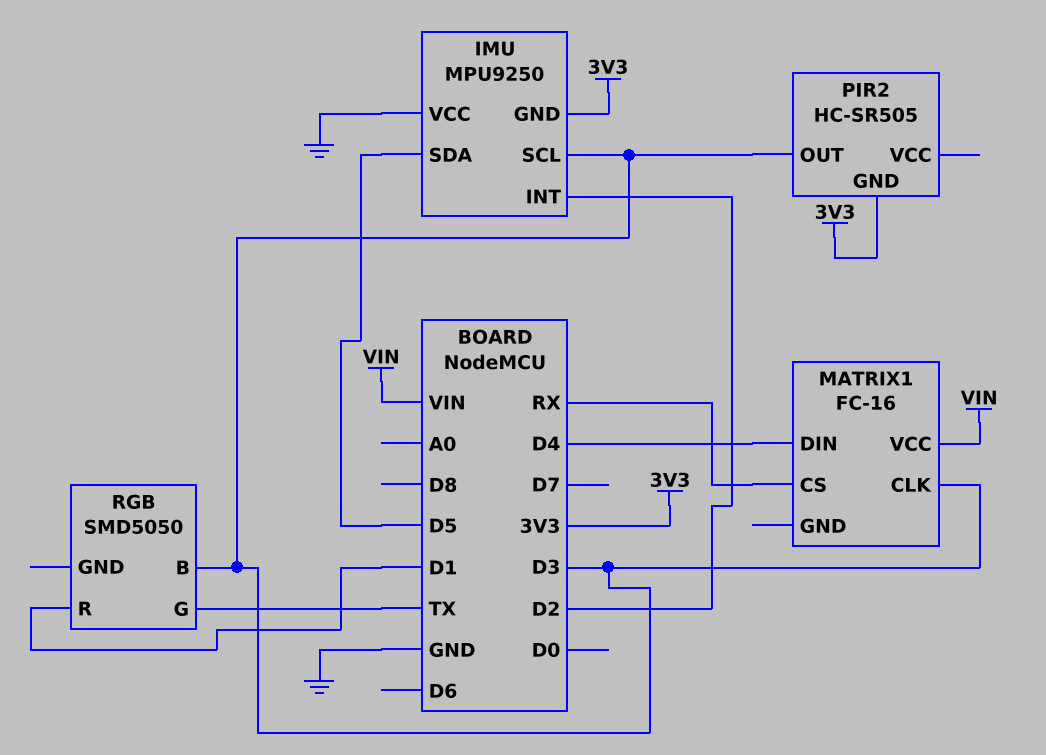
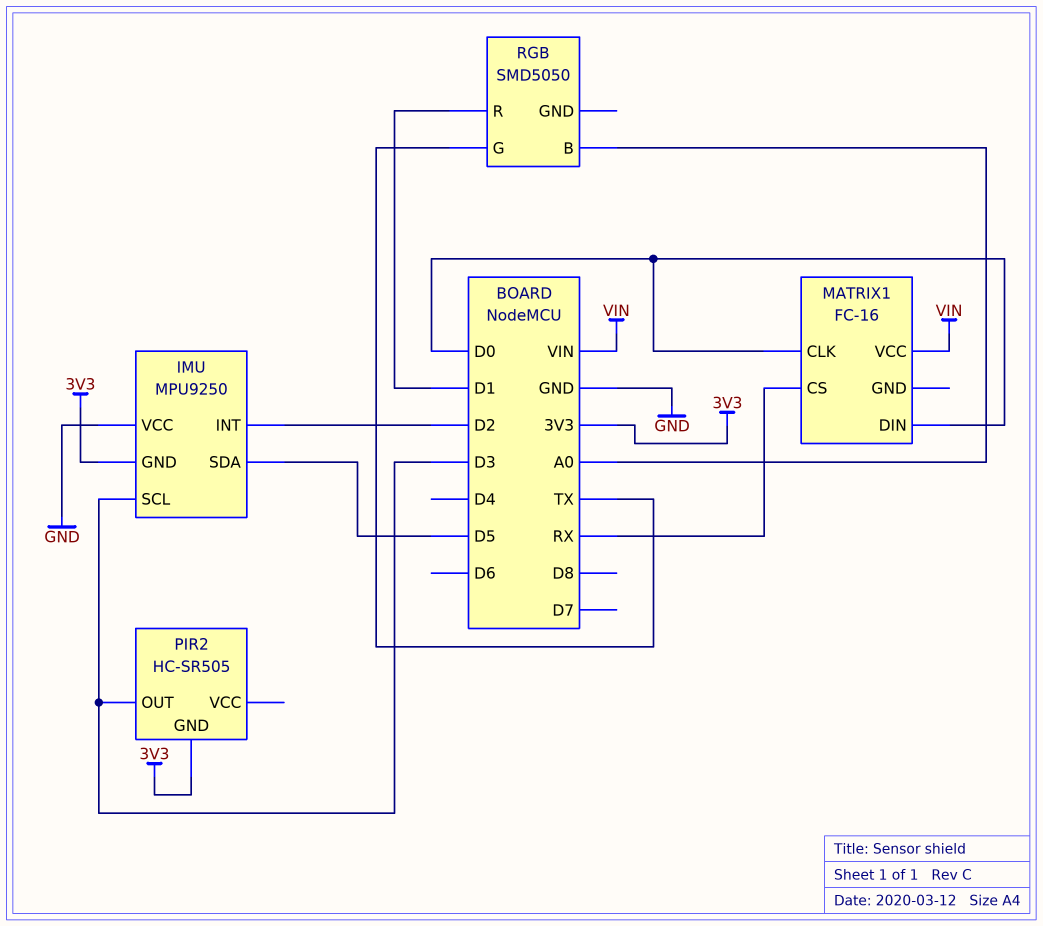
MATRIX1 pin CLK: D3 -> D0
MATRIX1 pin DIN: D4 -> D0
RGB pin B: D3 -> A0

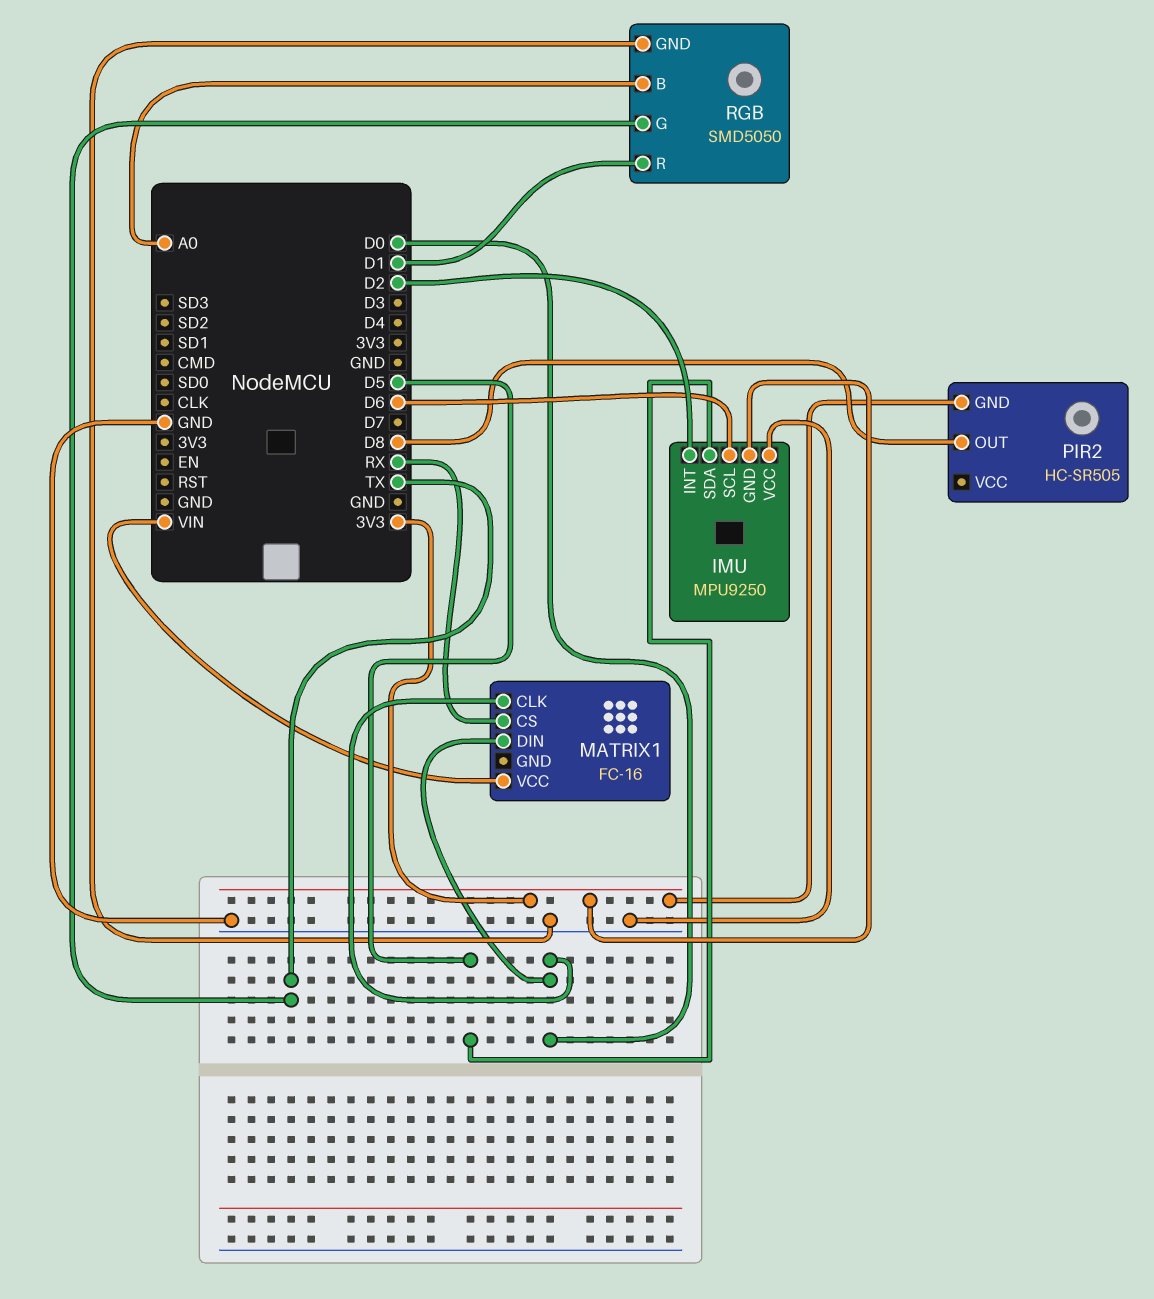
IMU pin SCL: D3 -> D6
PIR2 pin OUT: D3 -> D8
RGB pin GND: none -> GND

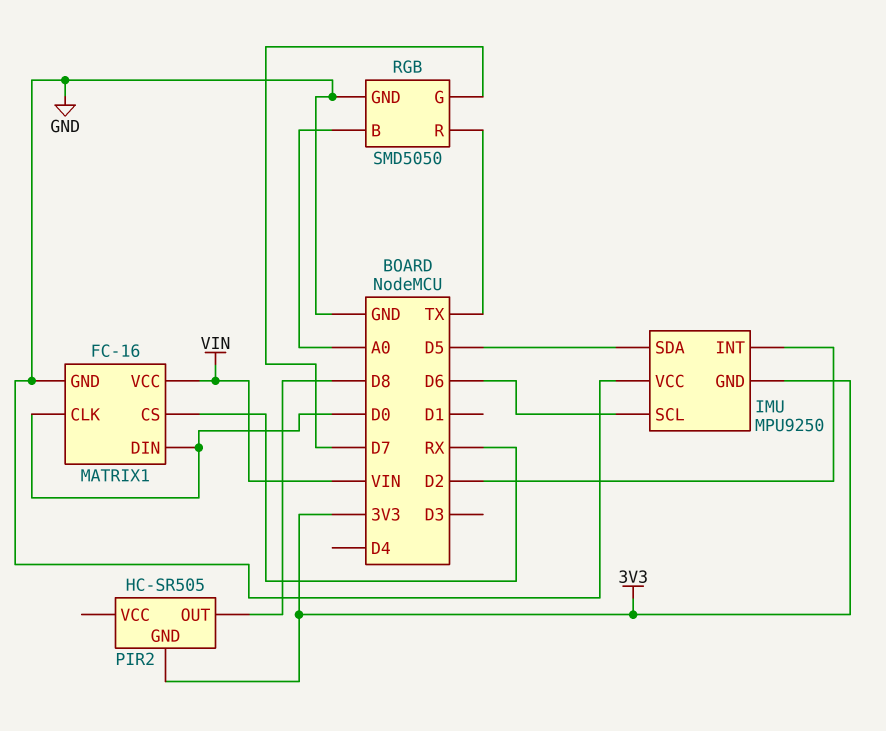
MATRIX1 pin GND: none -> GND
RGB pin G: TX -> D7
RGB pin R: D1 -> TX

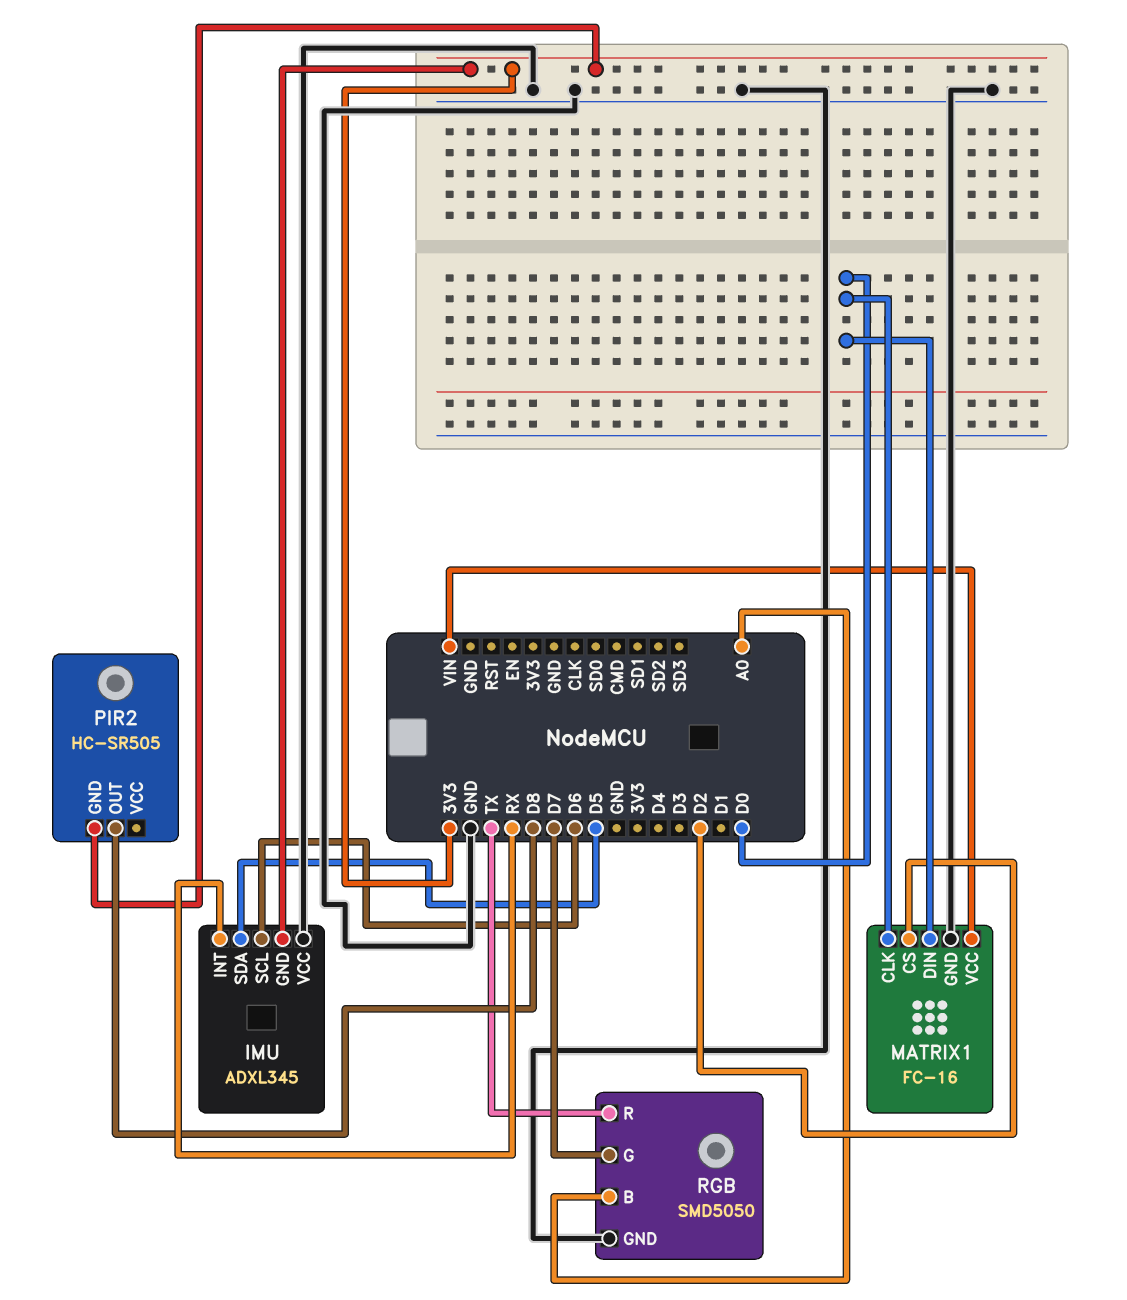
IMU: MPU9250 -> ADXL345
IMU pin INT: D2 -> RX
MATRIX1 pin CS: RX -> D2

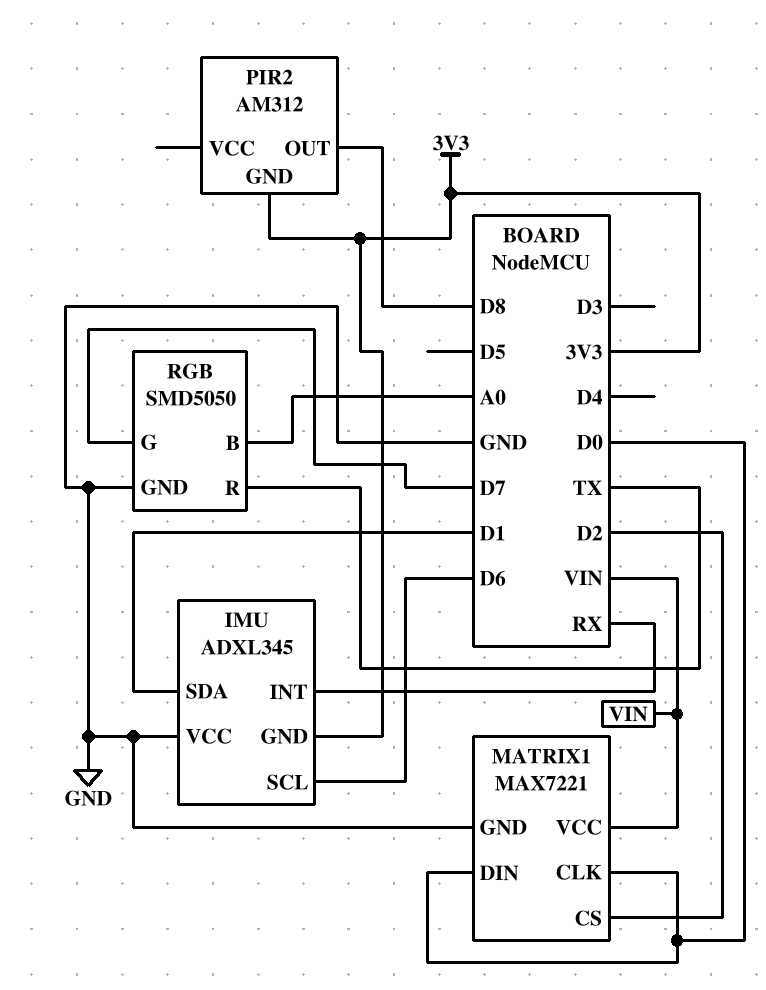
IMU pin SDA: D5 -> D1
MATRIX1: FC-16 -> MAX7221
PIR2: HC-SR505 -> AM312

